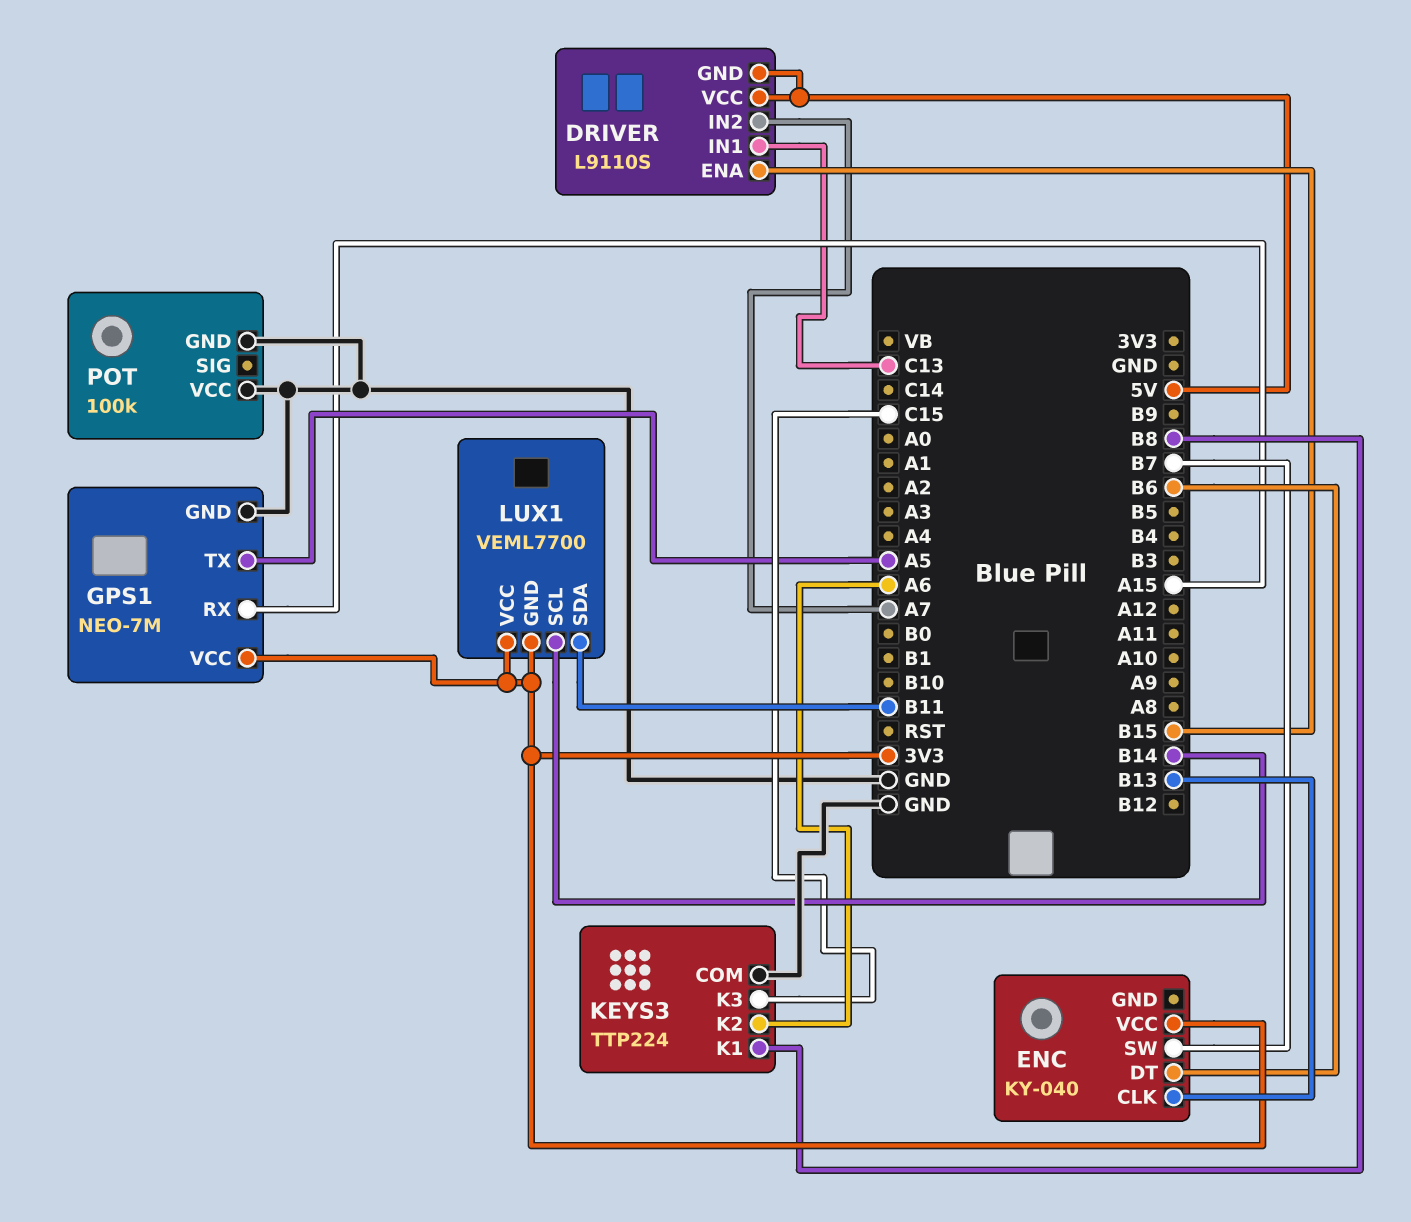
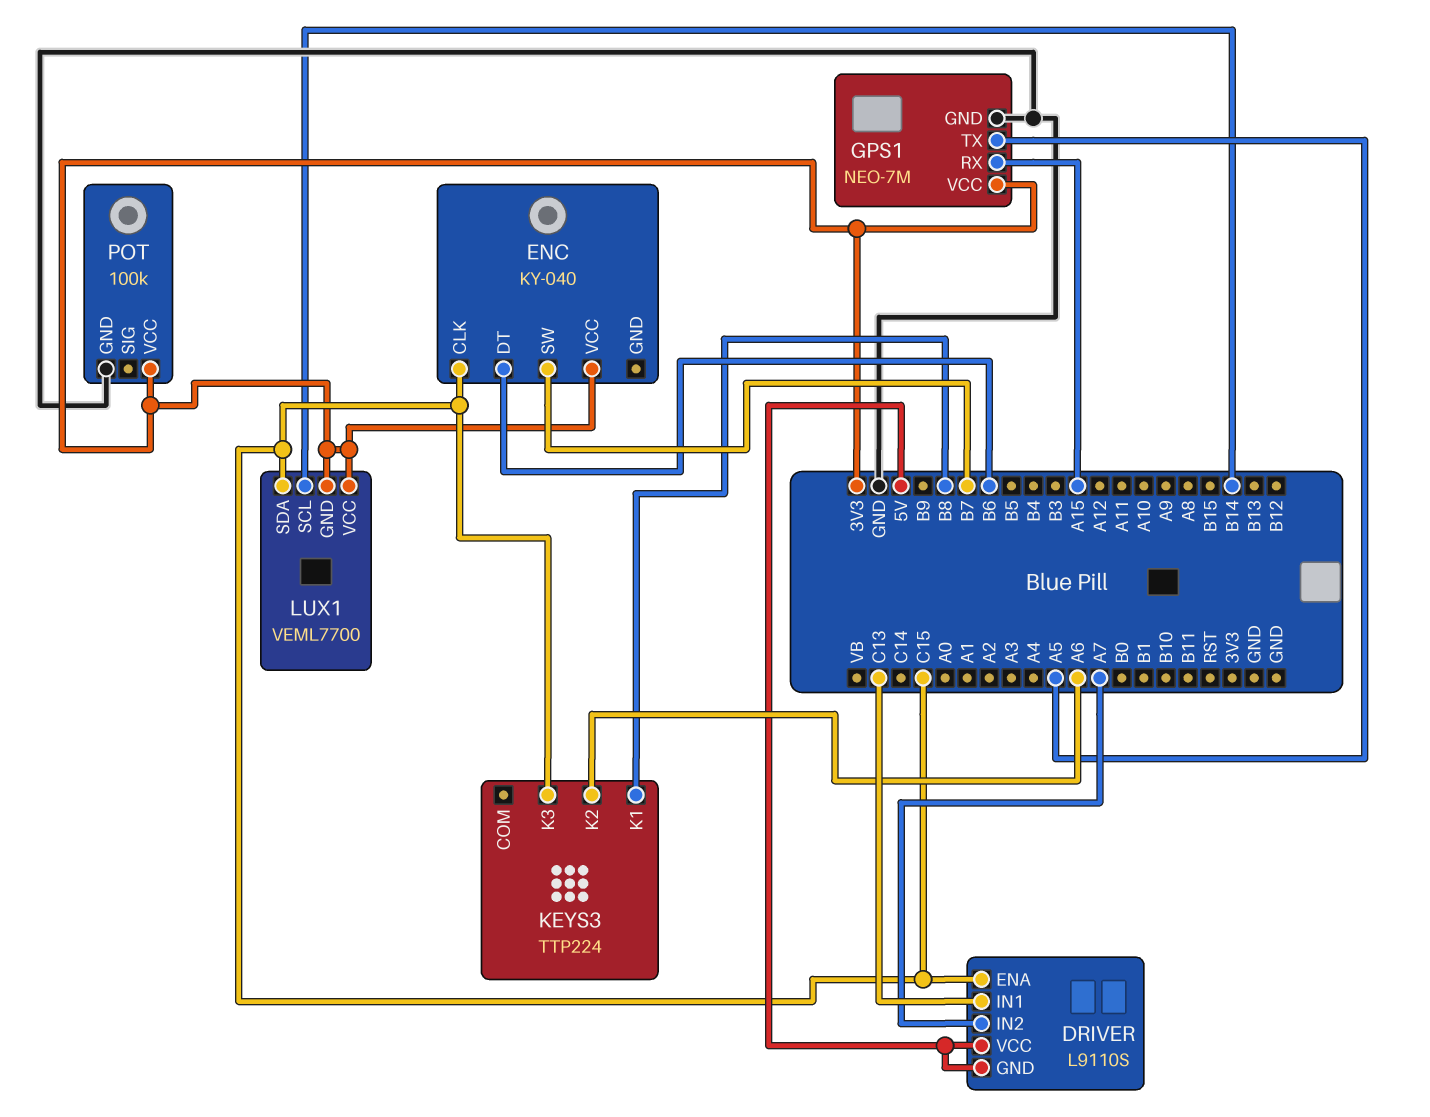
DRIVER pin ENA: B15 -> C15
ENC pin CLK: B13 -> C15
KEYS3 pin COM: GND -> none
LUX1 pin SDA: B11 -> C15
POT pin VCC: GND -> 3V3

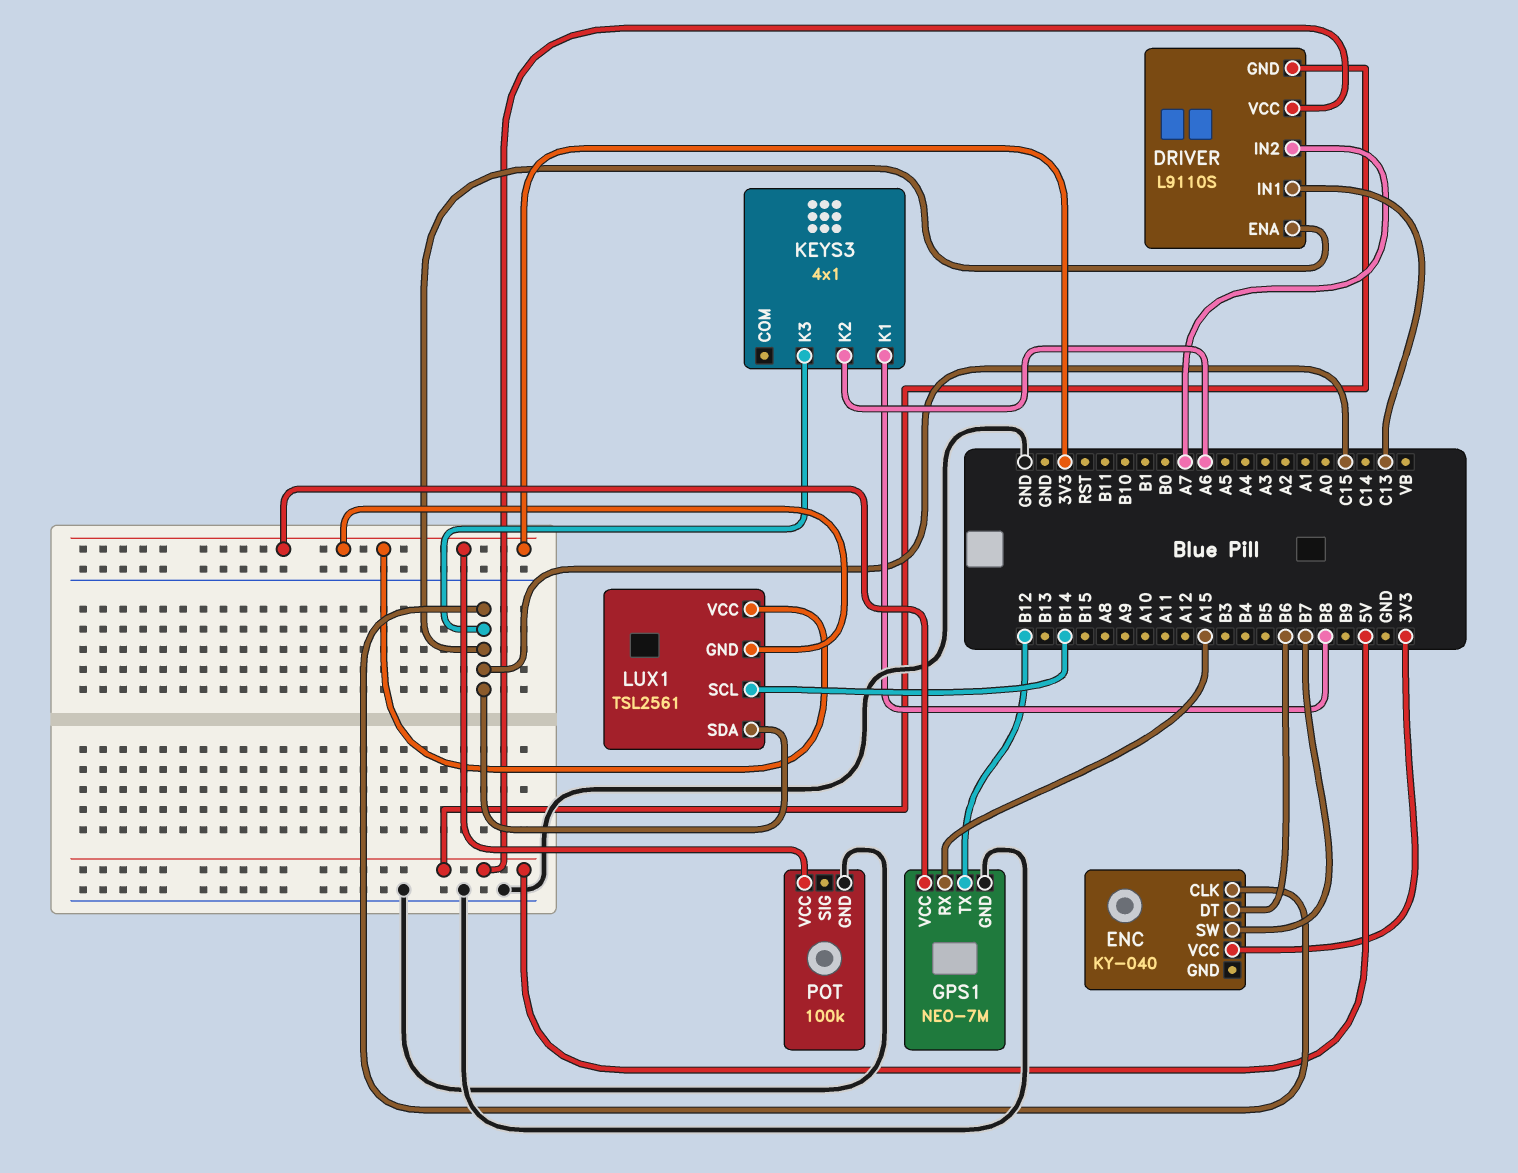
GPS1 pin TX: A5 -> B12
KEYS3: TTP224 -> 4x1
LUX1: VEML7700 -> TSL2561

